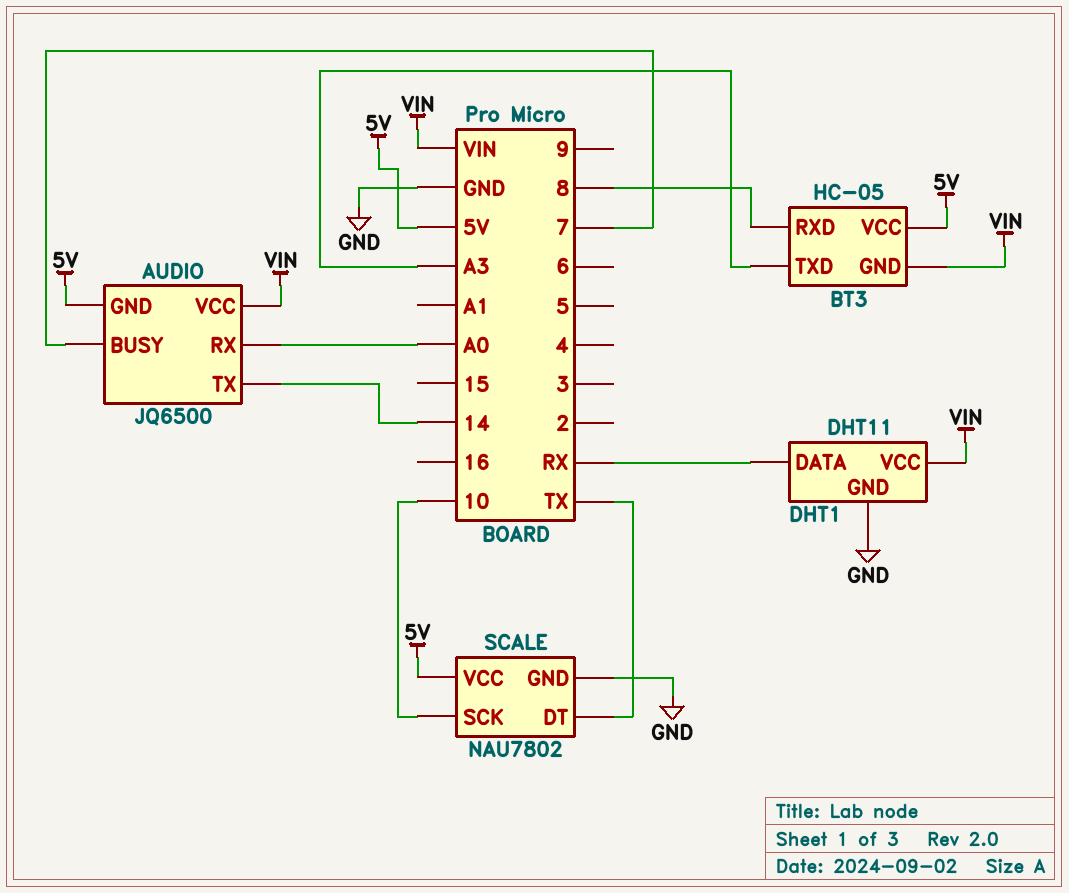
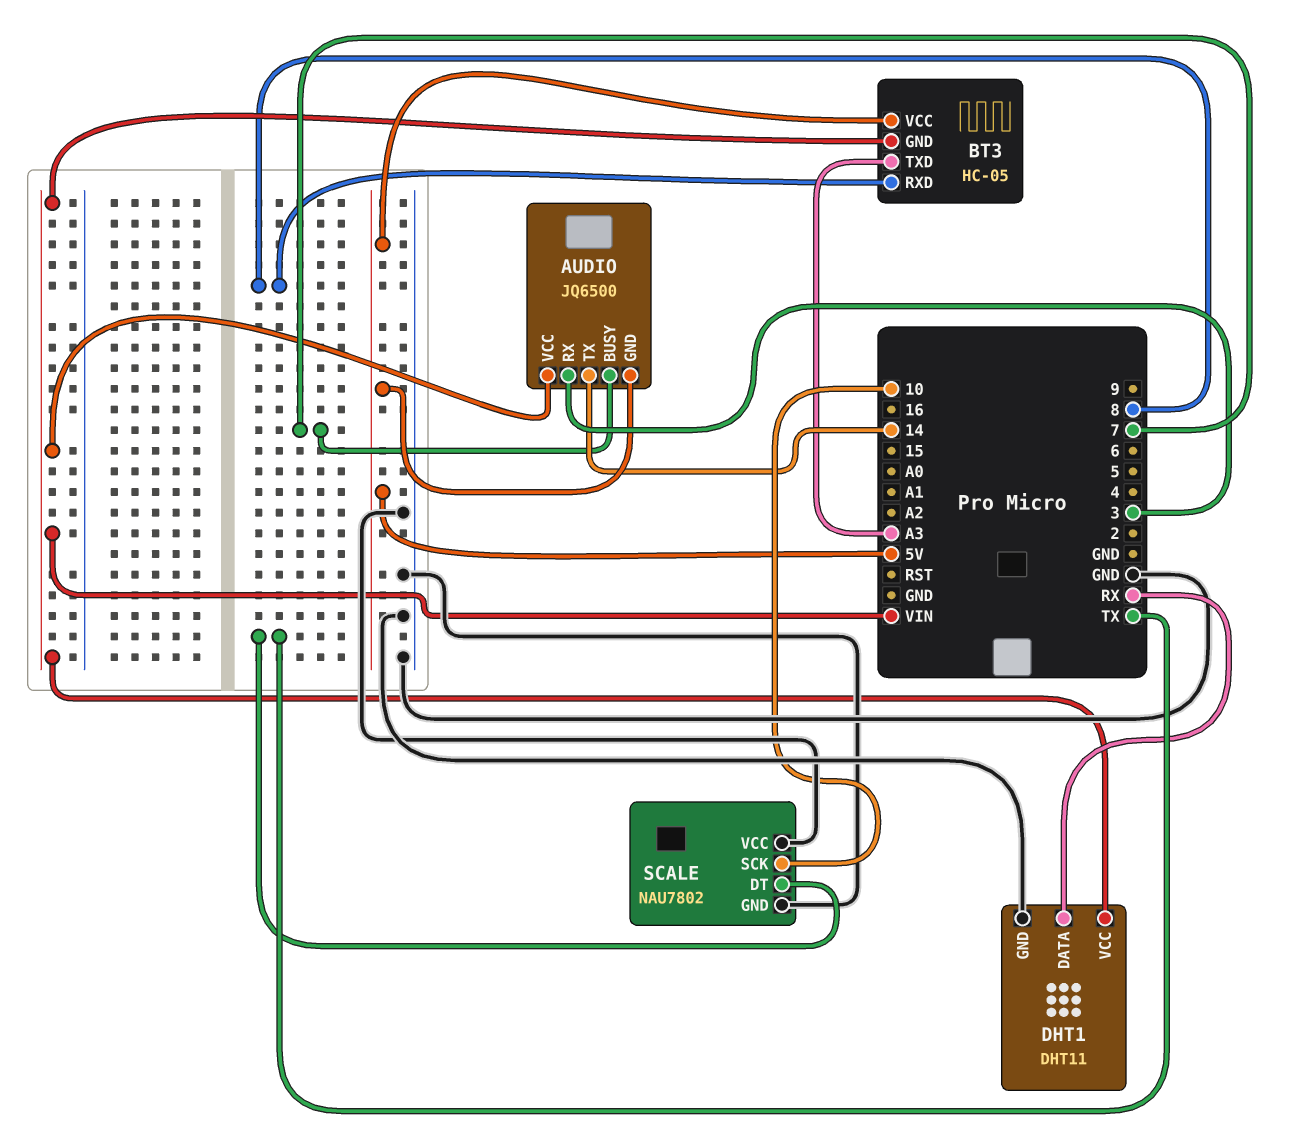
AUDIO pin RX: A0 -> 3
SCALE pin VCC: 5V -> GND

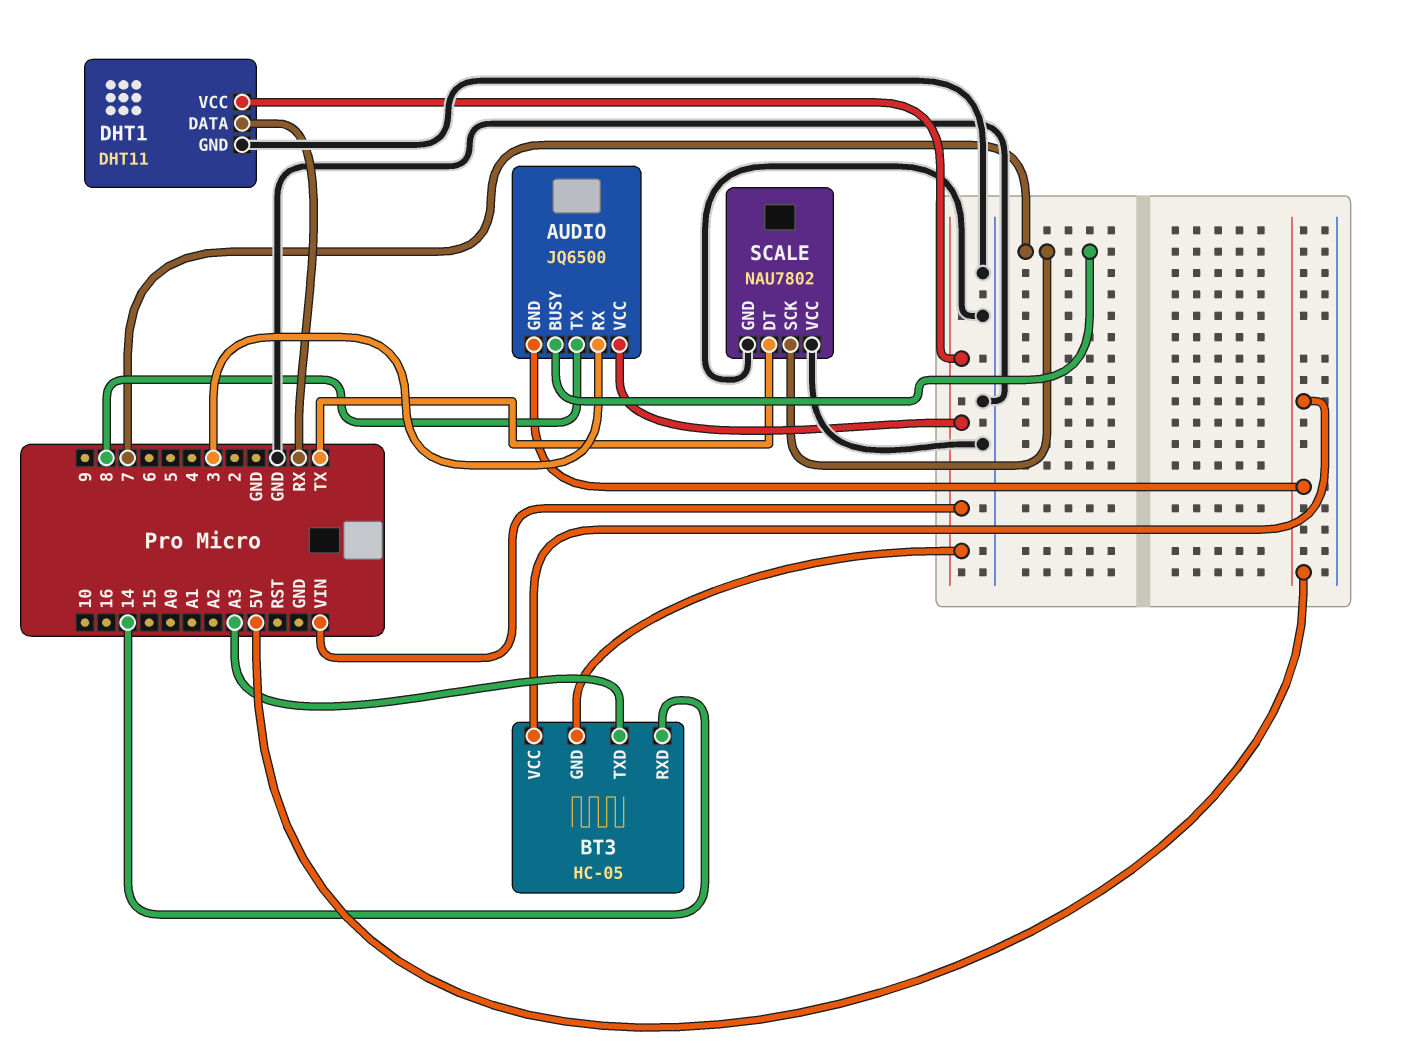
AUDIO pin TX: 14 -> 8
BT3 pin RXD: 8 -> 14
SCALE pin SCK: 10 -> 7

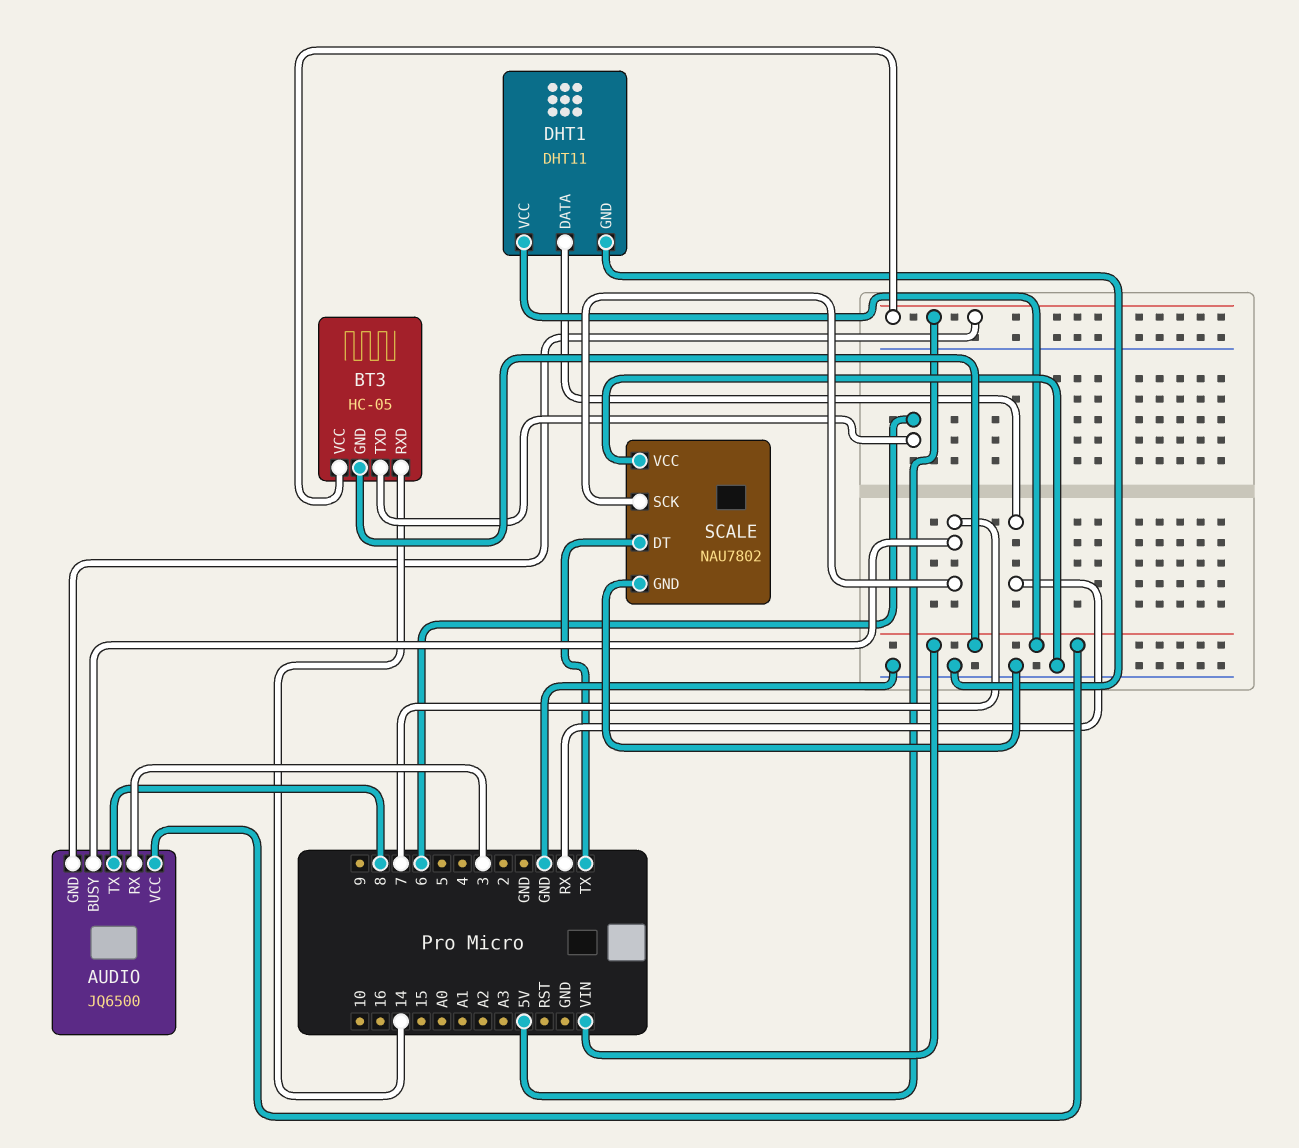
BT3 pin TXD: A3 -> 6

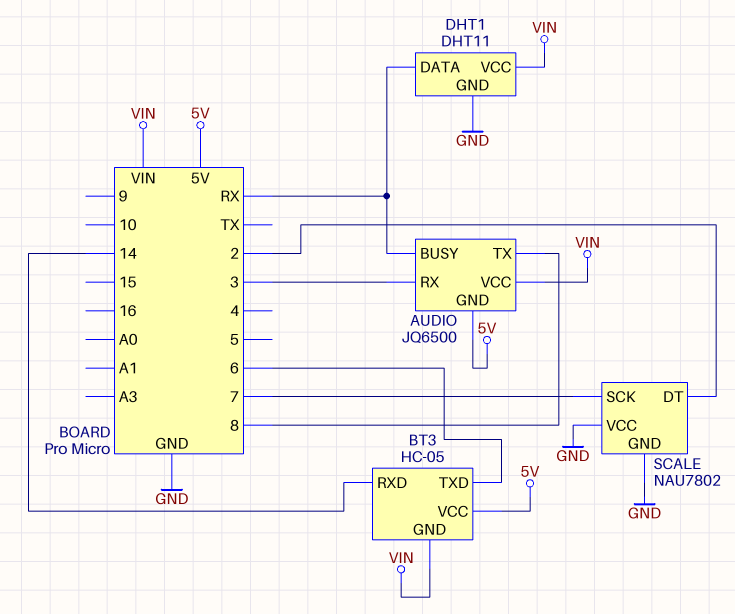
AUDIO pin BUSY: 7 -> RX
SCALE pin DT: TX -> 2

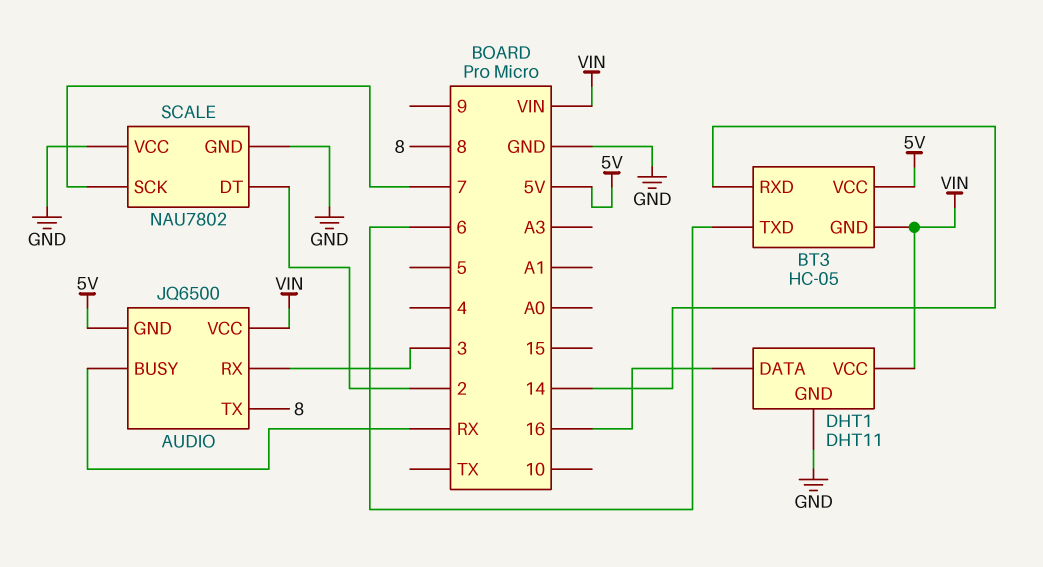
DHT1 pin DATA: RX -> 16

